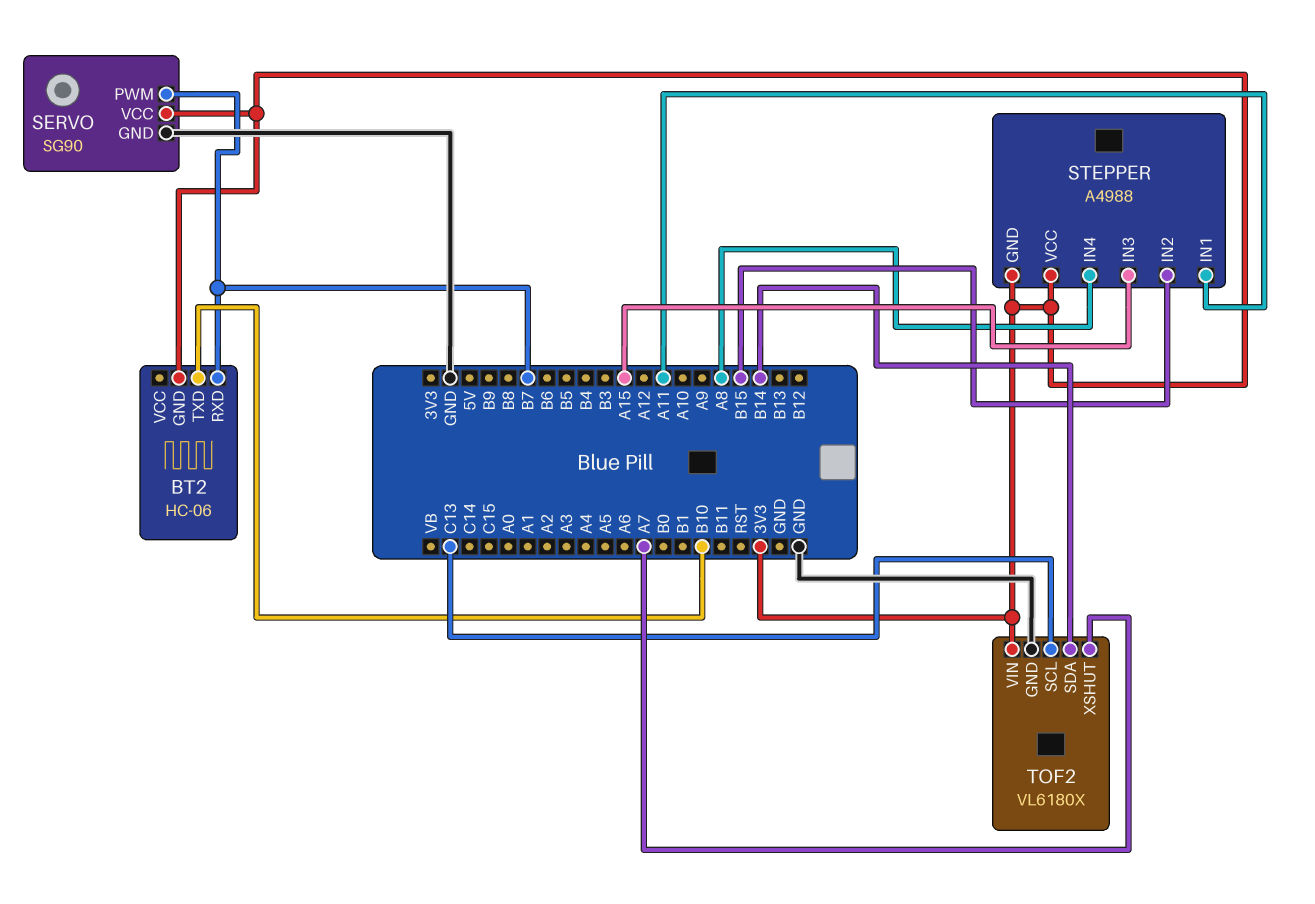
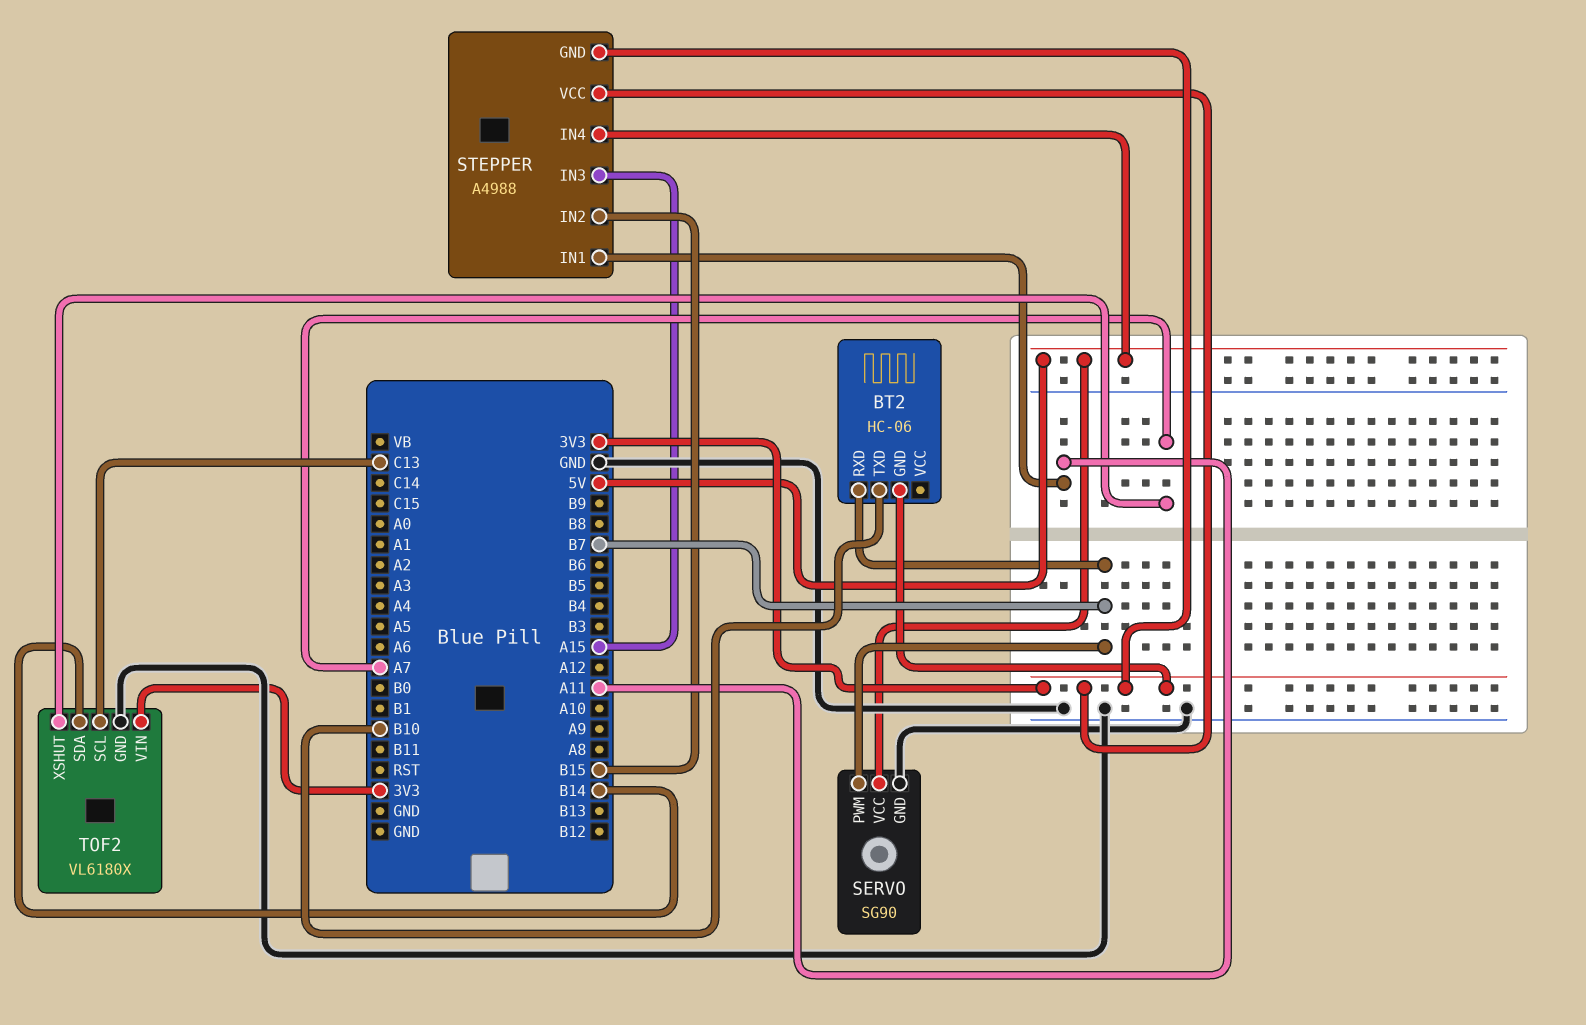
SERVO pin VCC: 3V3 -> 5V
STEPPER pin IN4: A8 -> 5V

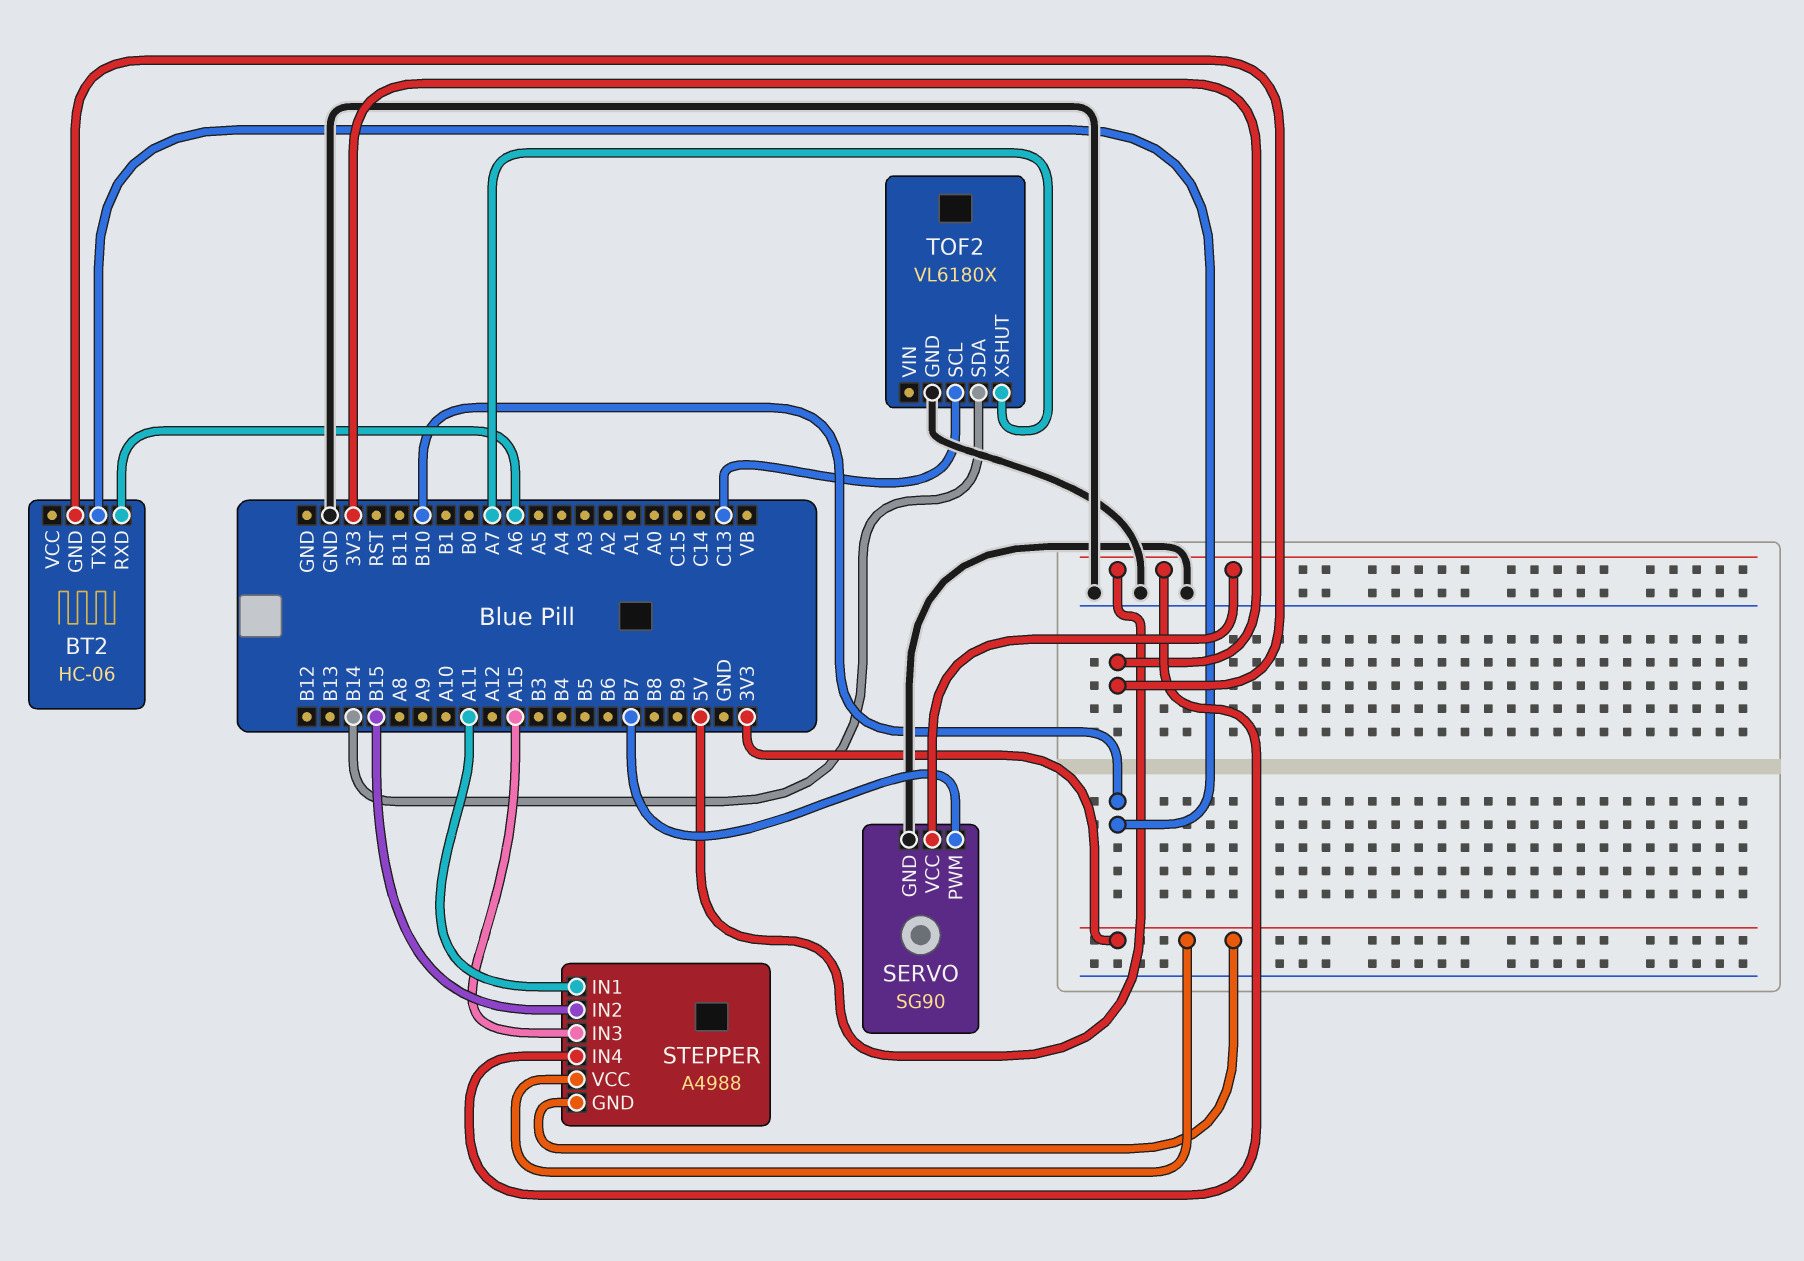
BT2 pin RXD: B7 -> A6
TOF2 pin VIN: 3V3 -> none

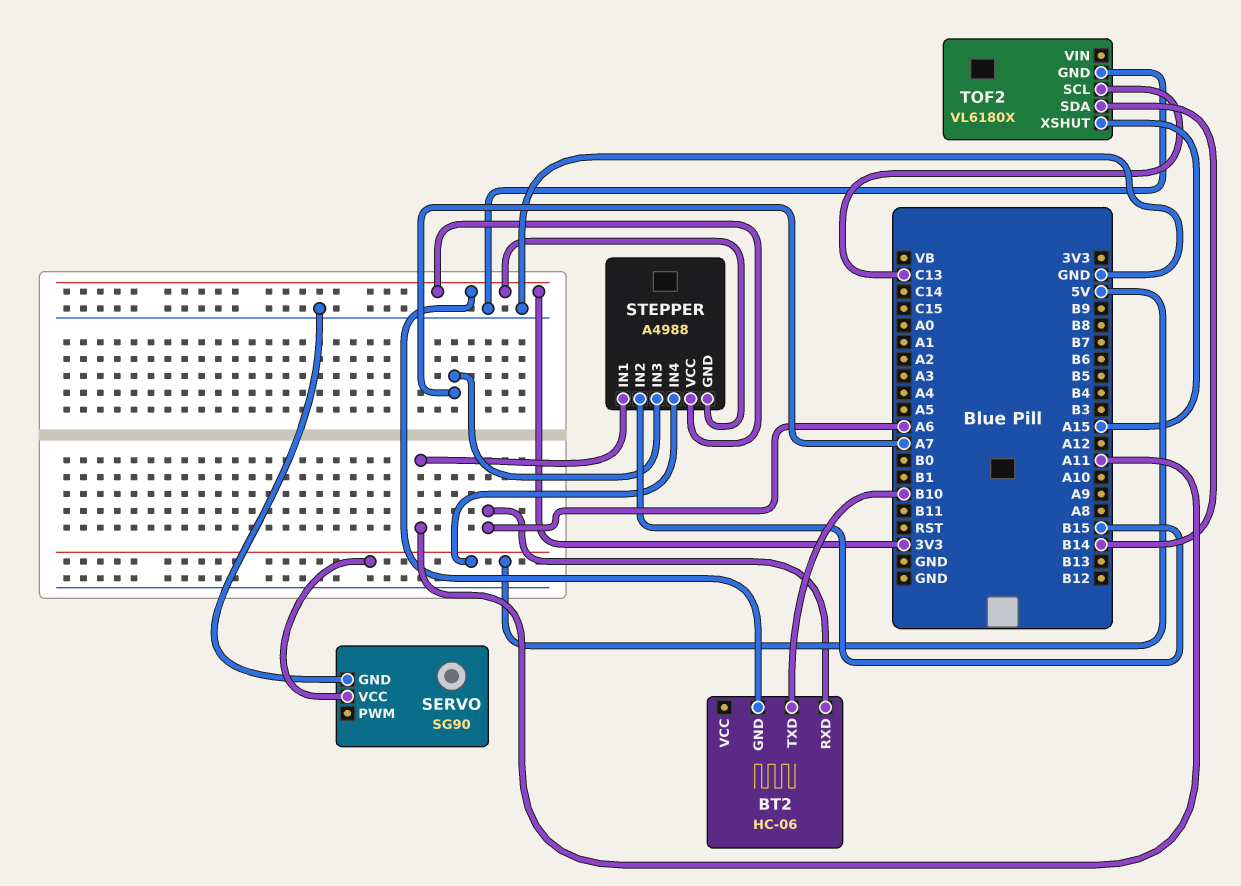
SERVO pin PWM: B7 -> none
STEPPER pin IN3: A15 -> A7
TOF2 pin XSHUT: A7 -> A15

